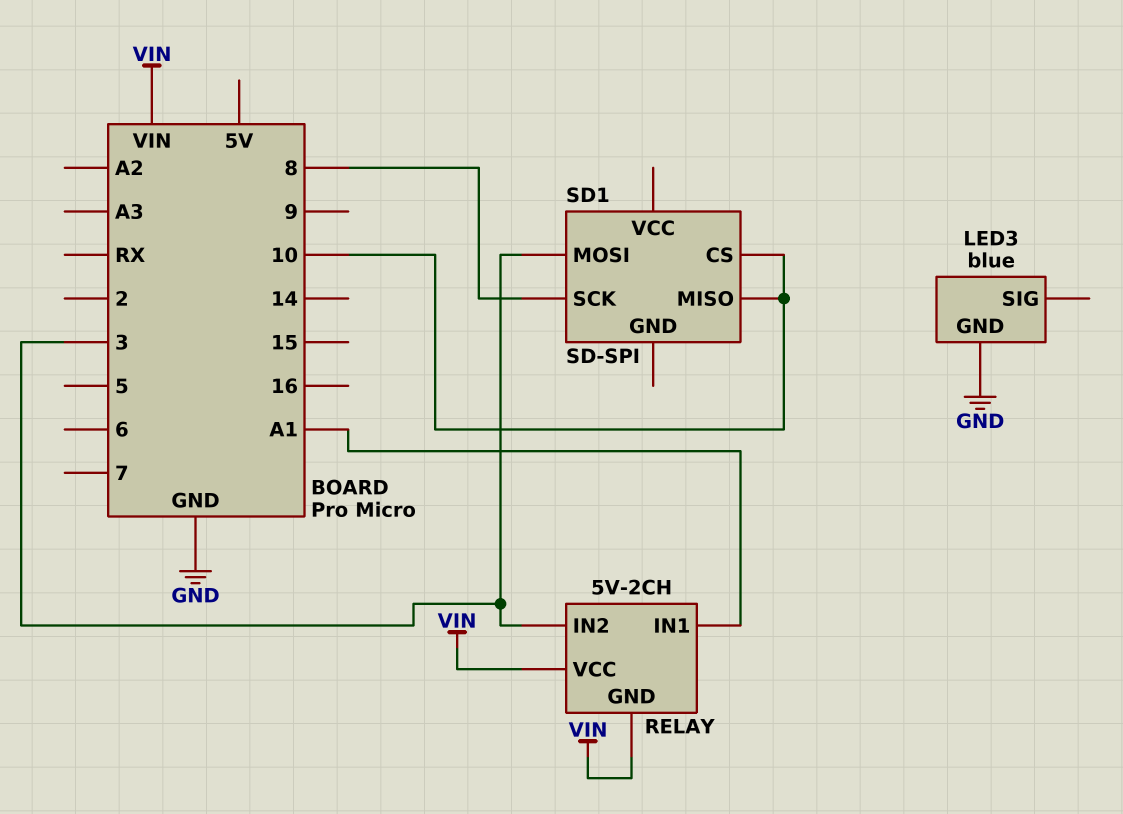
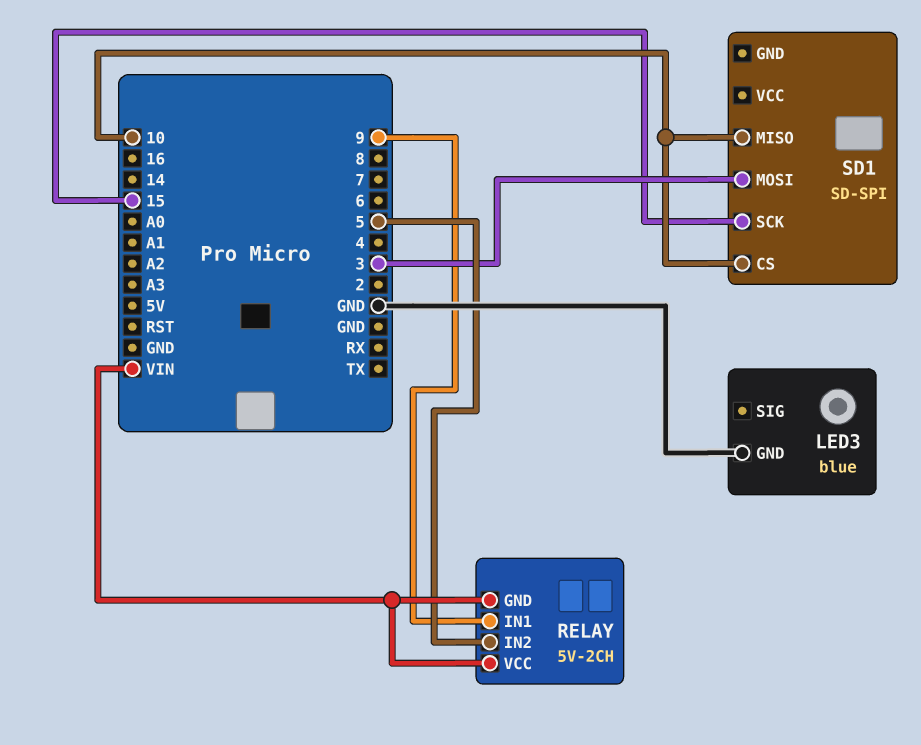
RELAY pin IN1: A1 -> 9
RELAY pin IN2: 3 -> 5
SD1 pin SCK: 8 -> 15

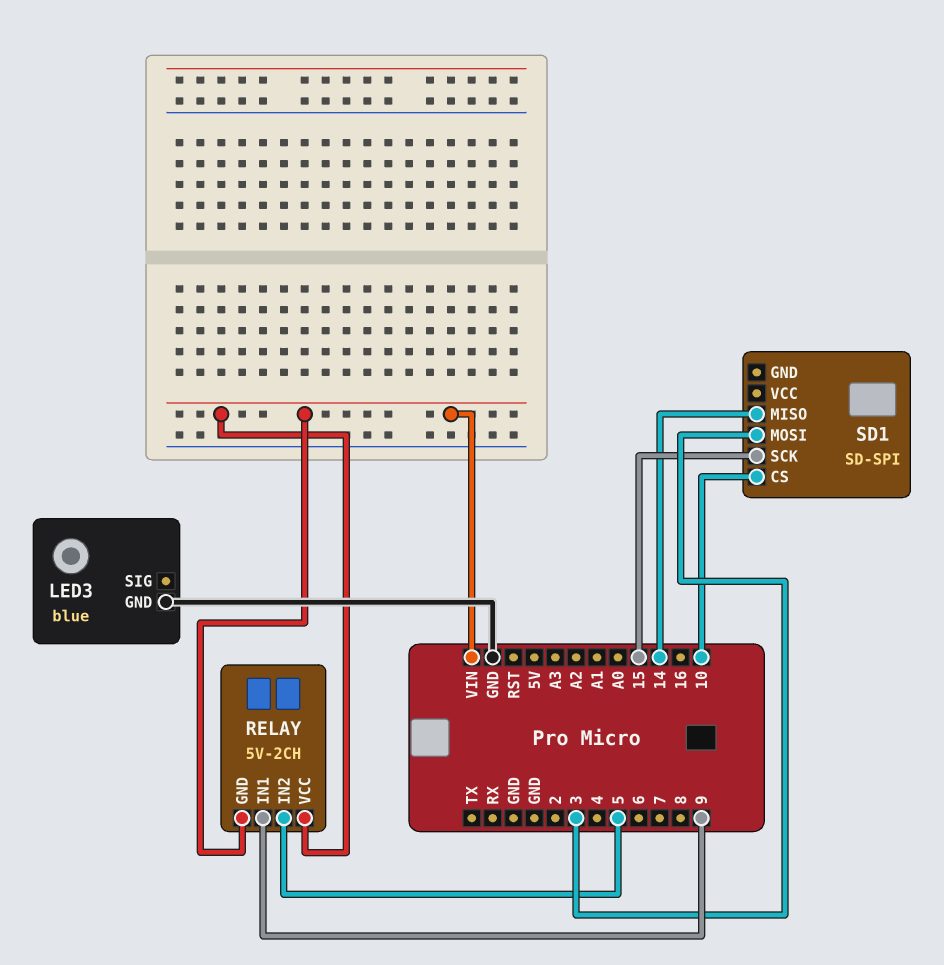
SD1 pin MISO: 10 -> 14

